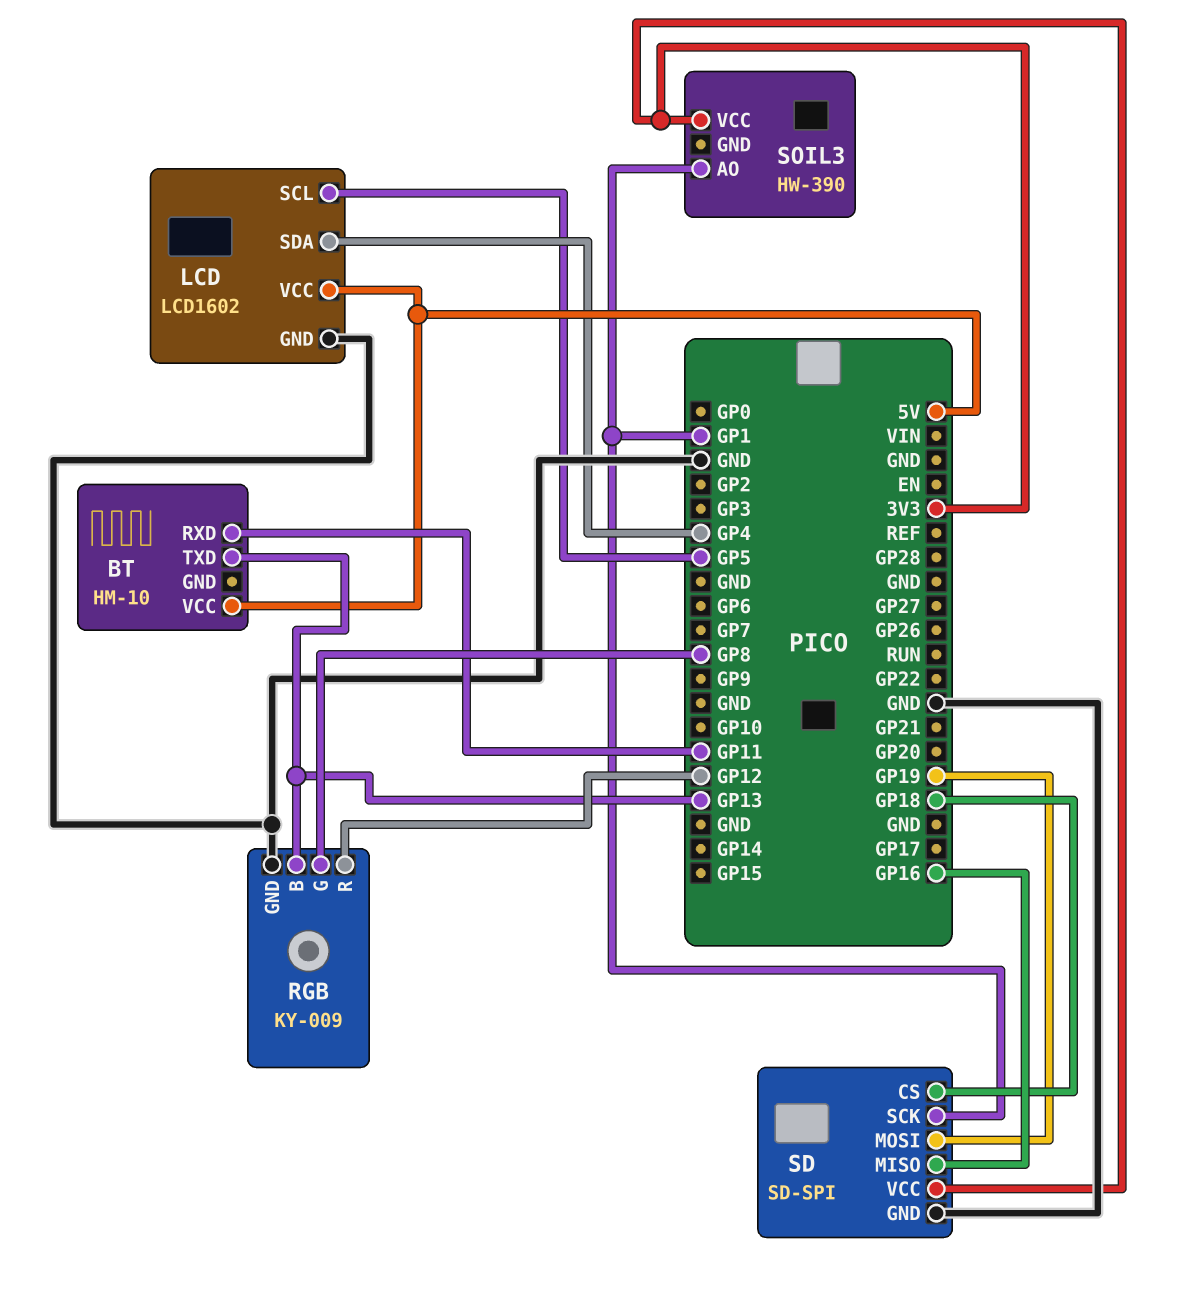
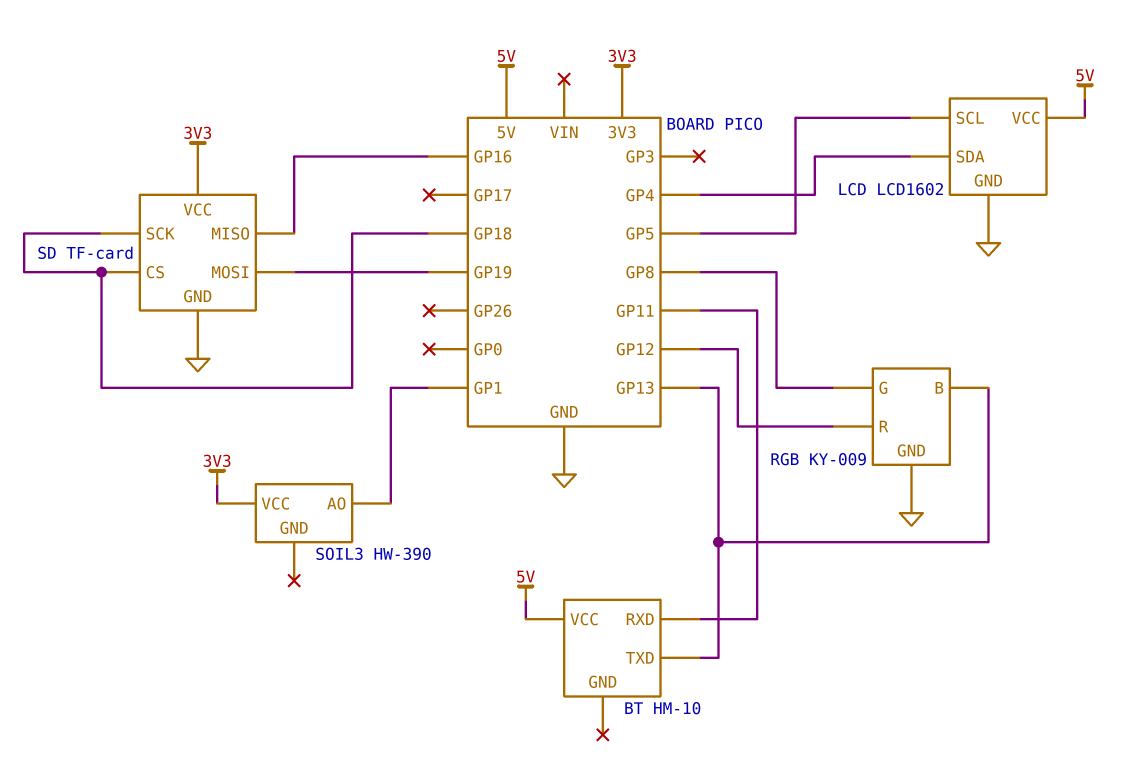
SD: SD-SPI -> TF-card
SD pin SCK: GP1 -> GP18

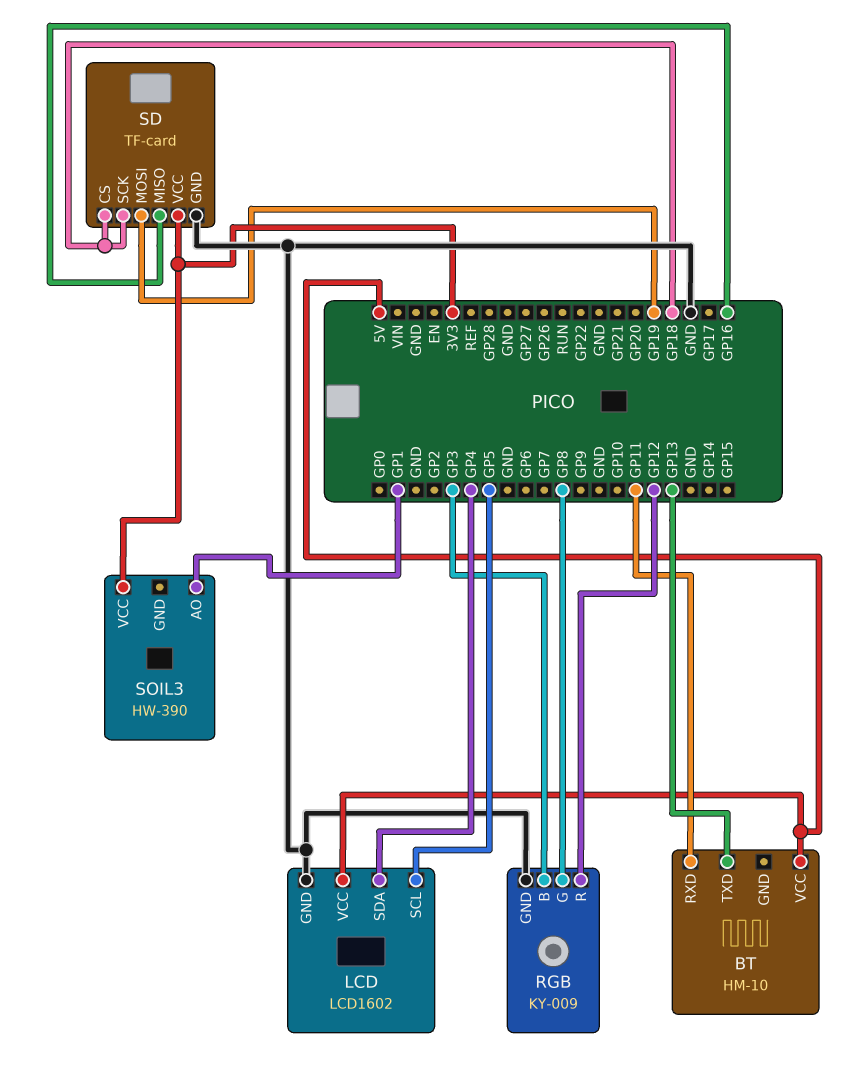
RGB pin B: GP13 -> GP3

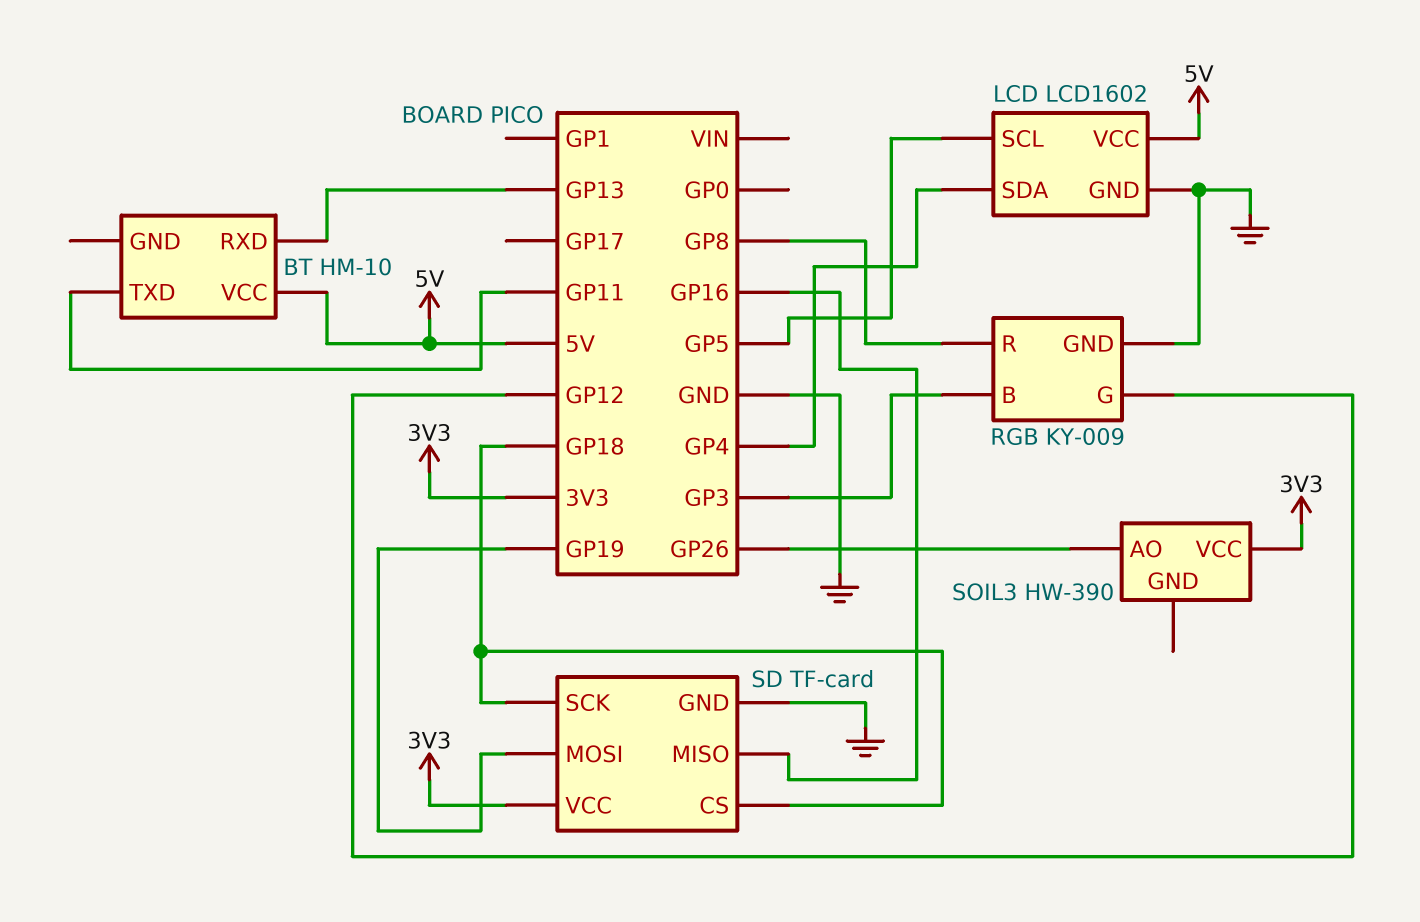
BT pin RXD: GP11 -> GP13
BT pin TXD: GP13 -> GP11
RGB pin G: GP8 -> GP12
RGB pin R: GP12 -> GP8
SOIL3 pin AO: GP1 -> GP26

